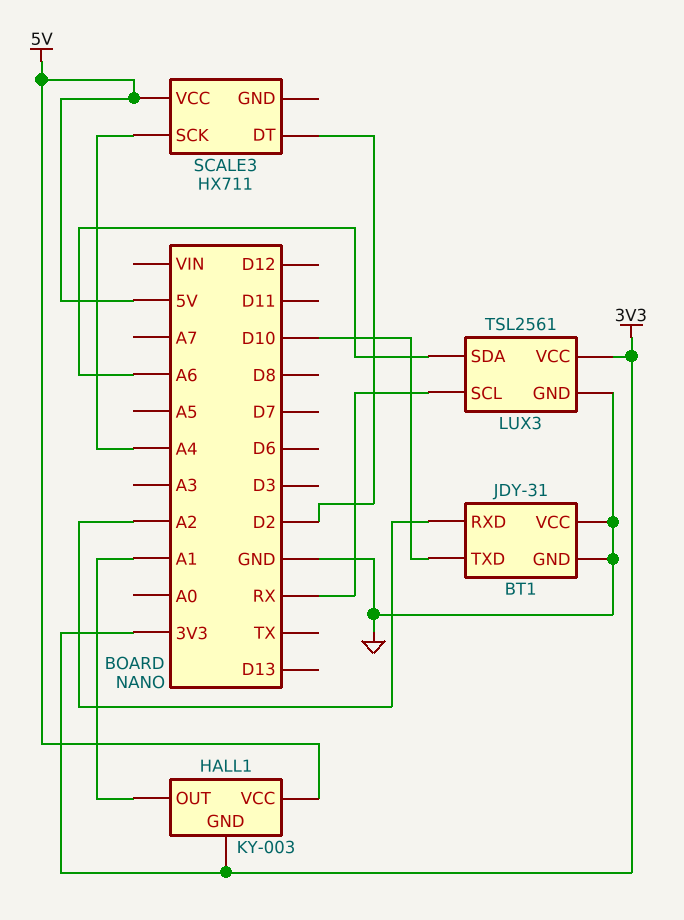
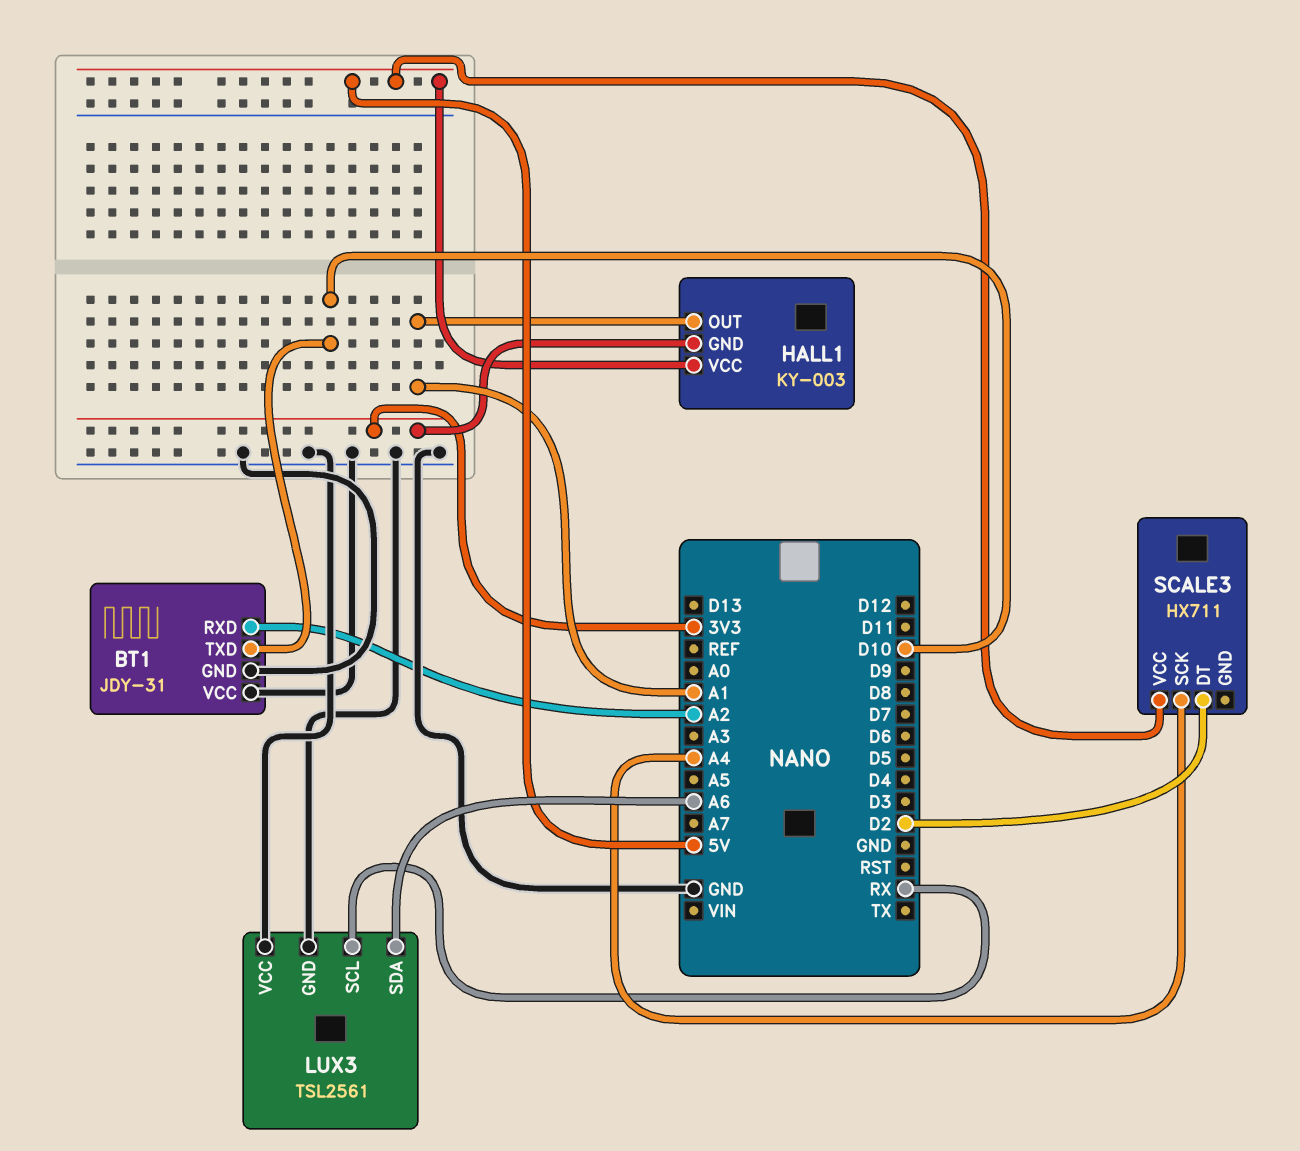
LUX3 pin VCC: 3V3 -> GND

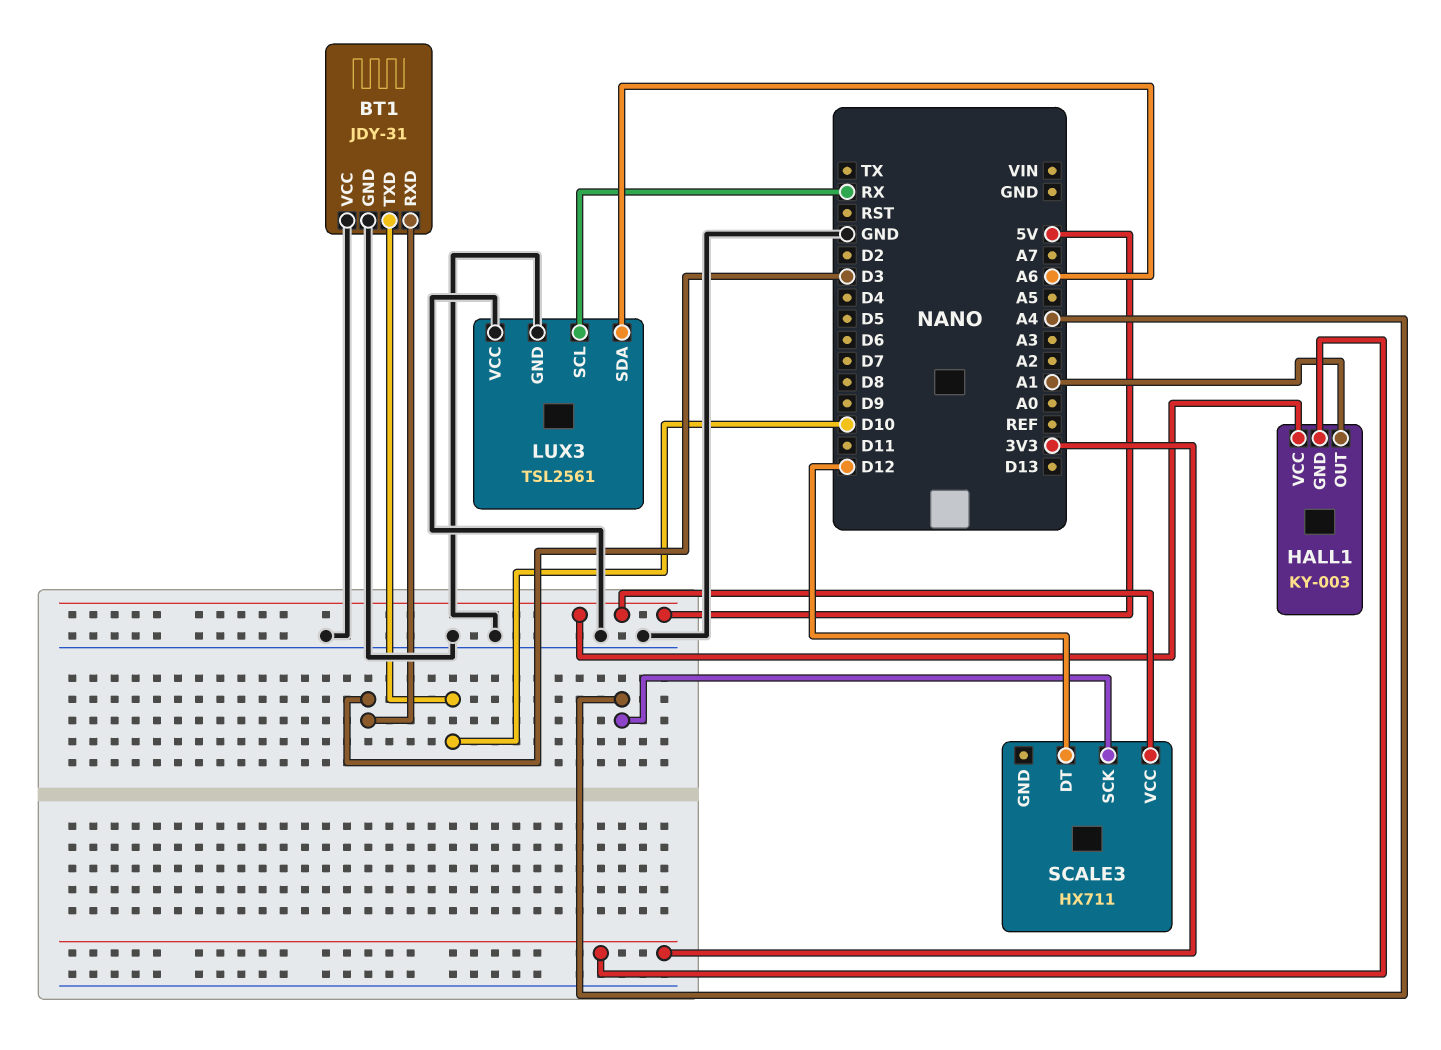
BT1 pin RXD: A2 -> D3
SCALE3 pin DT: D2 -> D12

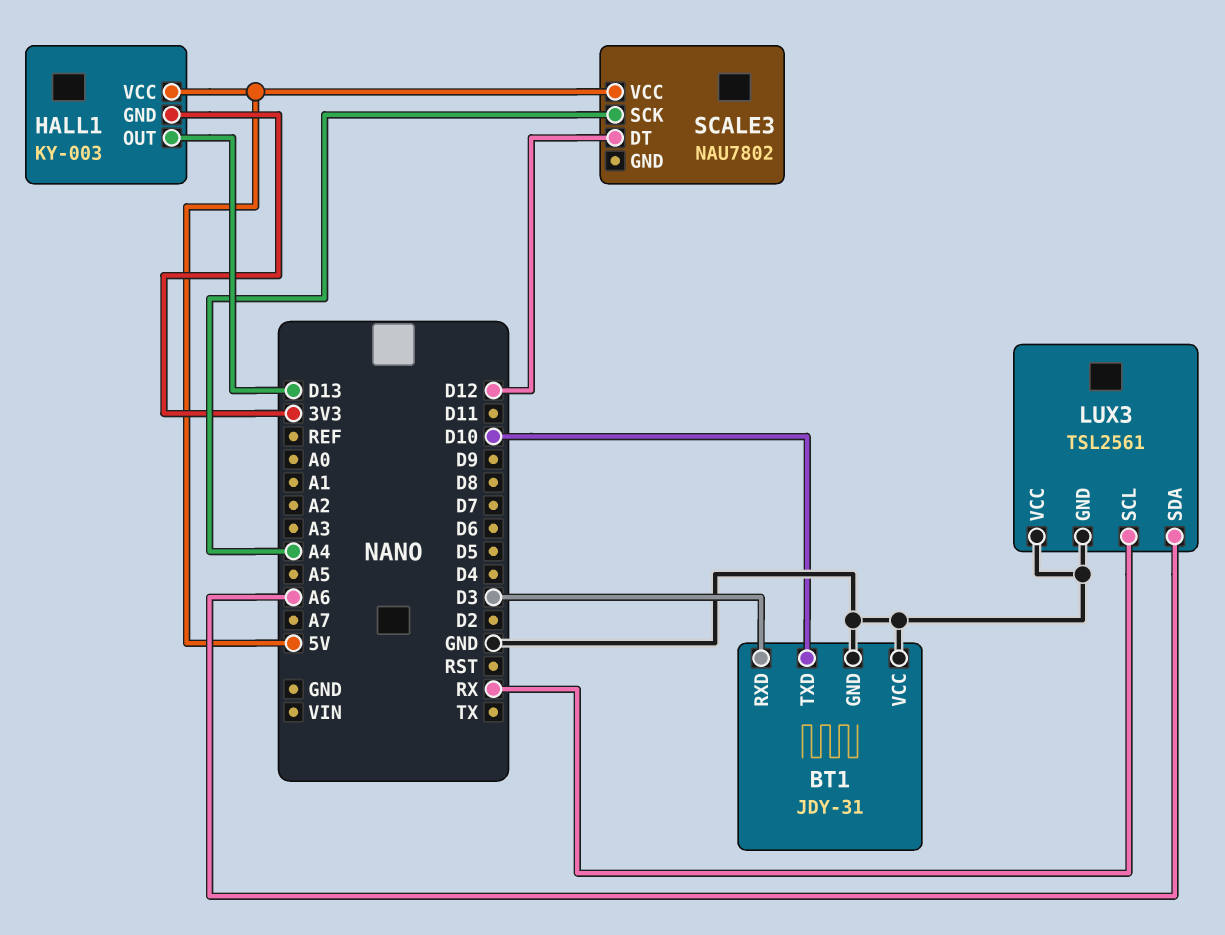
HALL1 pin OUT: A1 -> D13
SCALE3: HX711 -> NAU7802

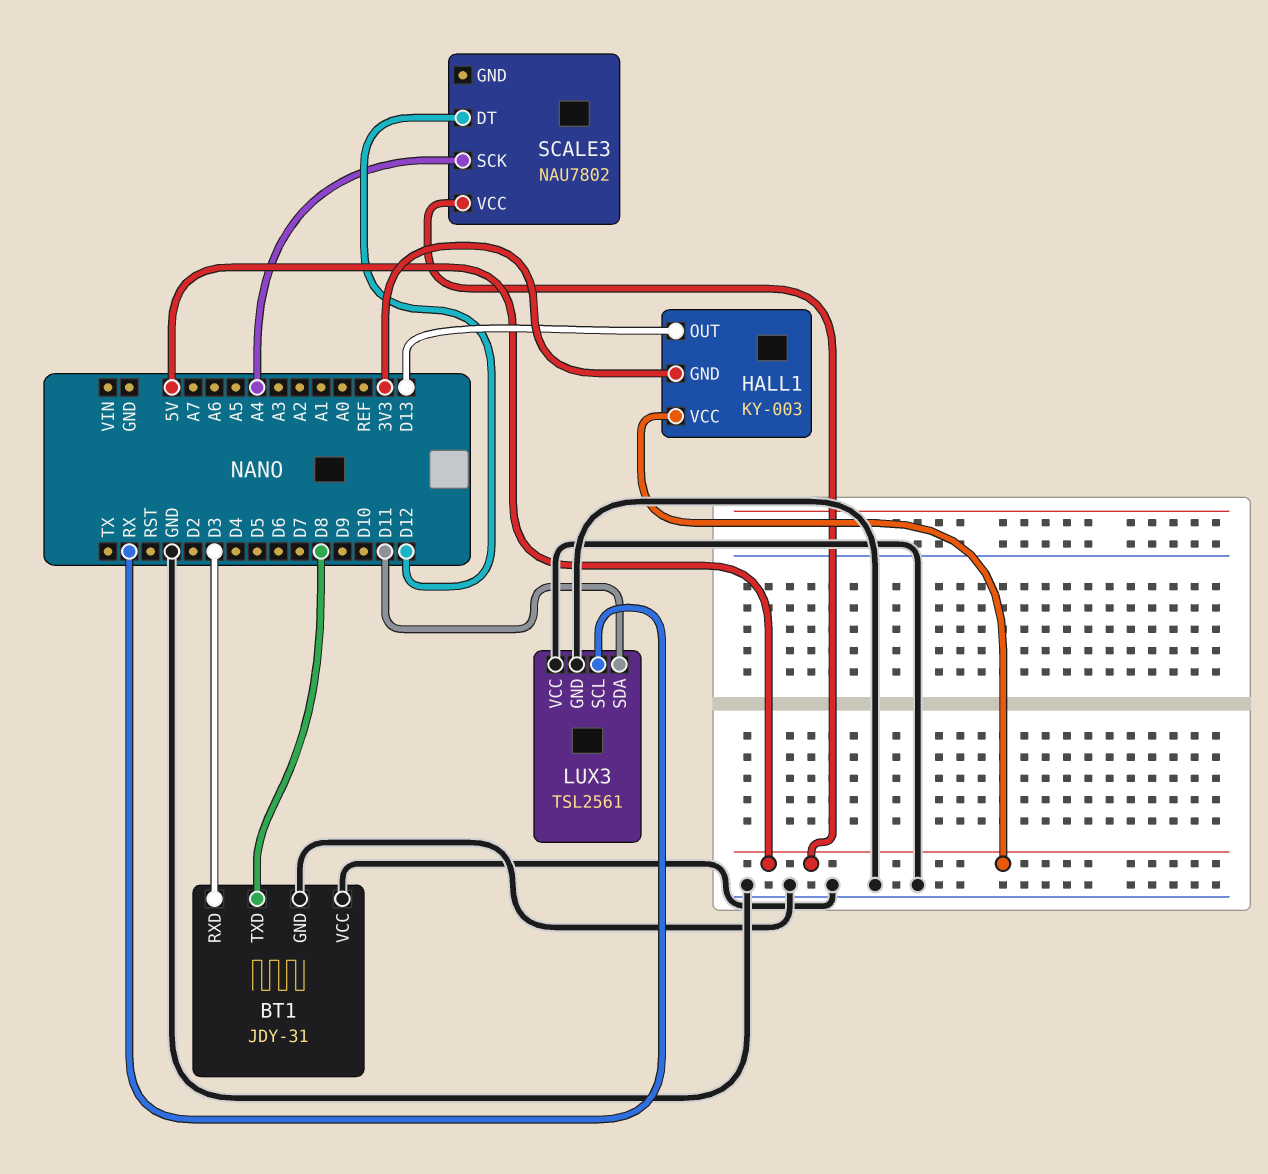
BT1 pin TXD: D10 -> D8
LUX3 pin SDA: A6 -> D11

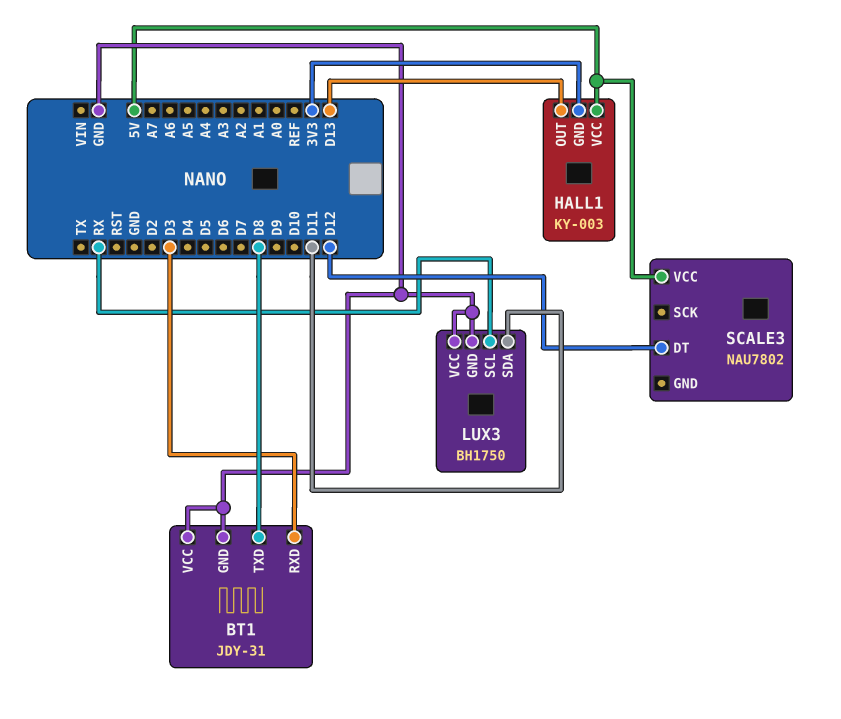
LUX3: TSL2561 -> BH1750
SCALE3 pin SCK: A4 -> none

